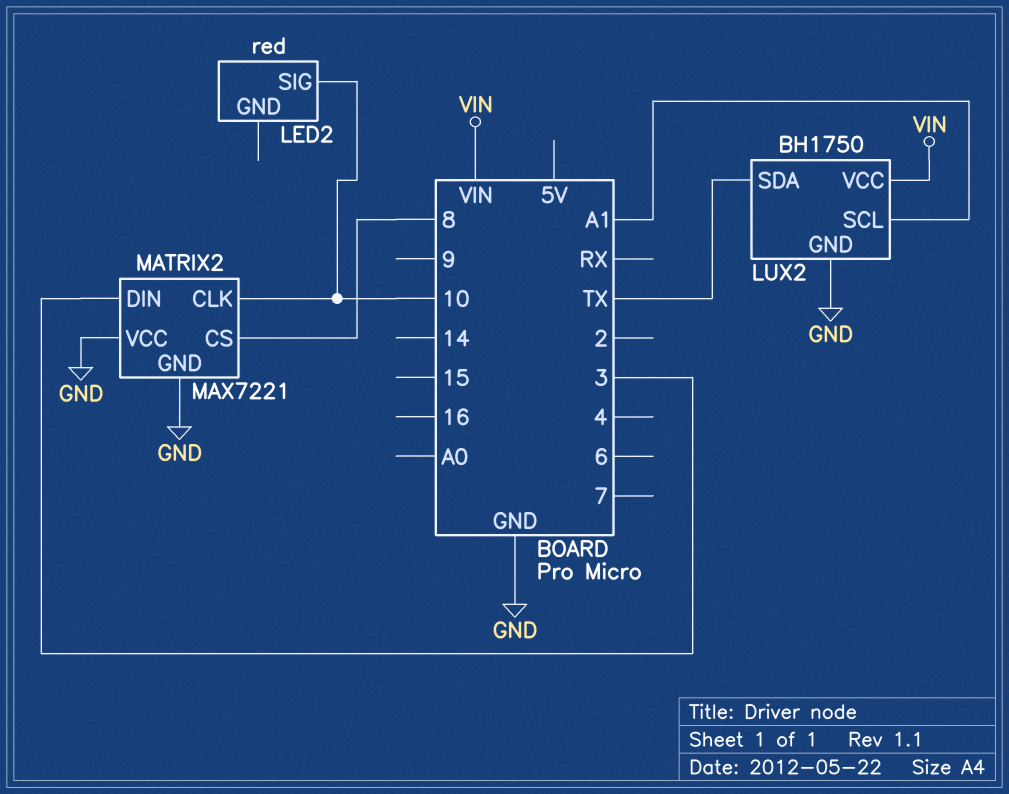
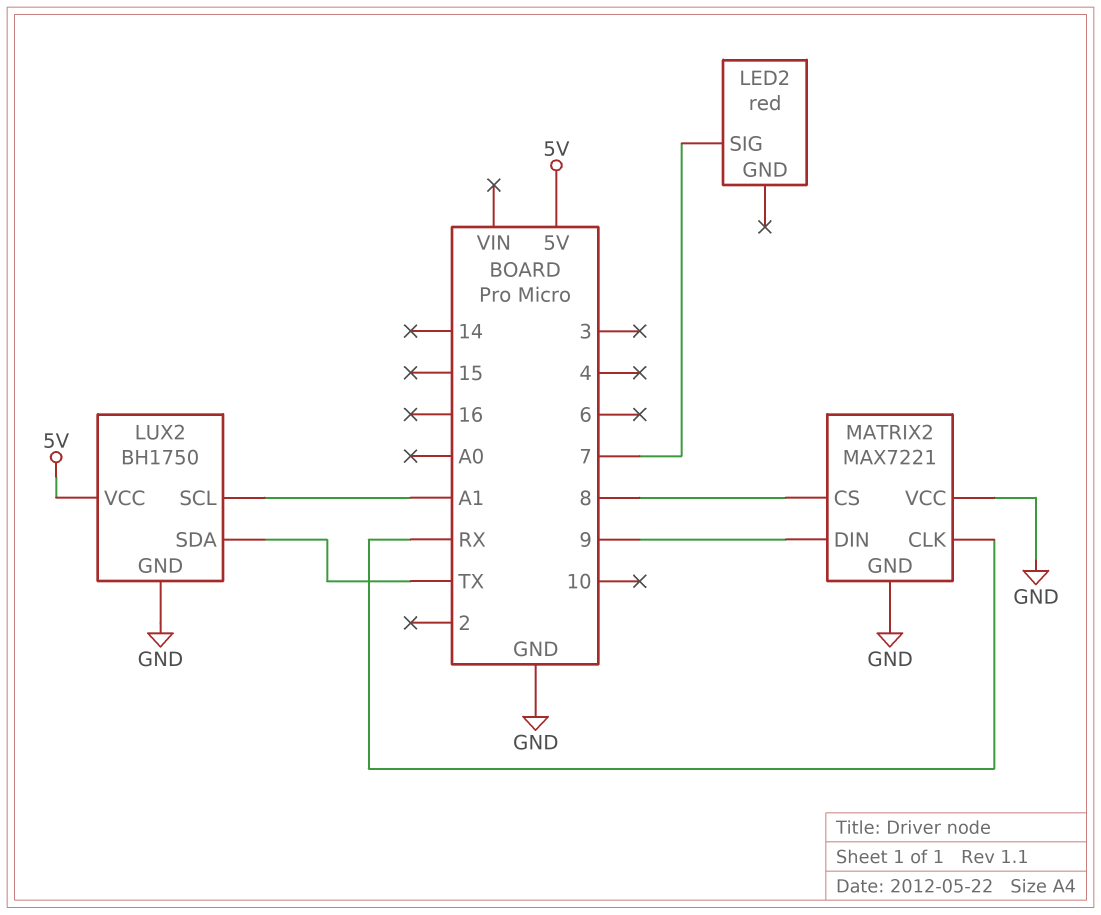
LED2 pin SIG: 10 -> 7
LUX2 pin VCC: VIN -> 5V
MATRIX2 pin CLK: 10 -> RX
MATRIX2 pin DIN: 3 -> 9

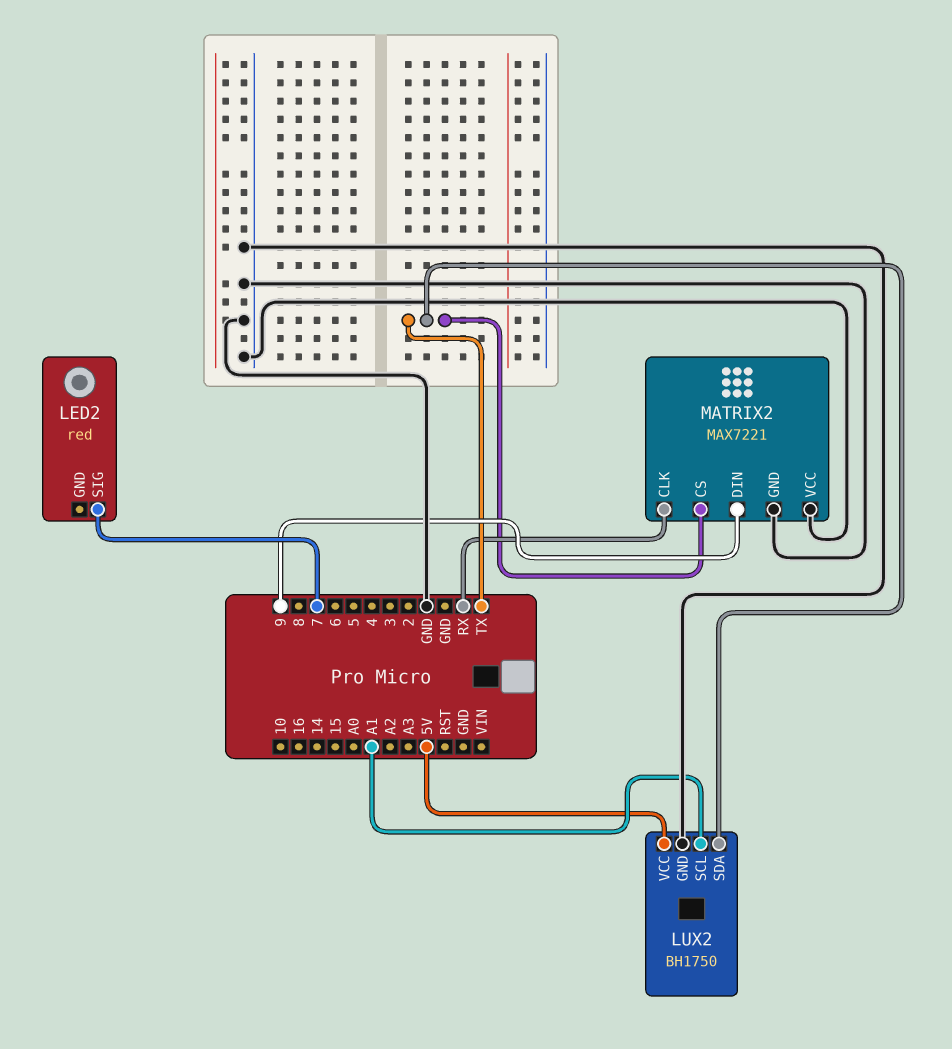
MATRIX2 pin CS: 8 -> TX

